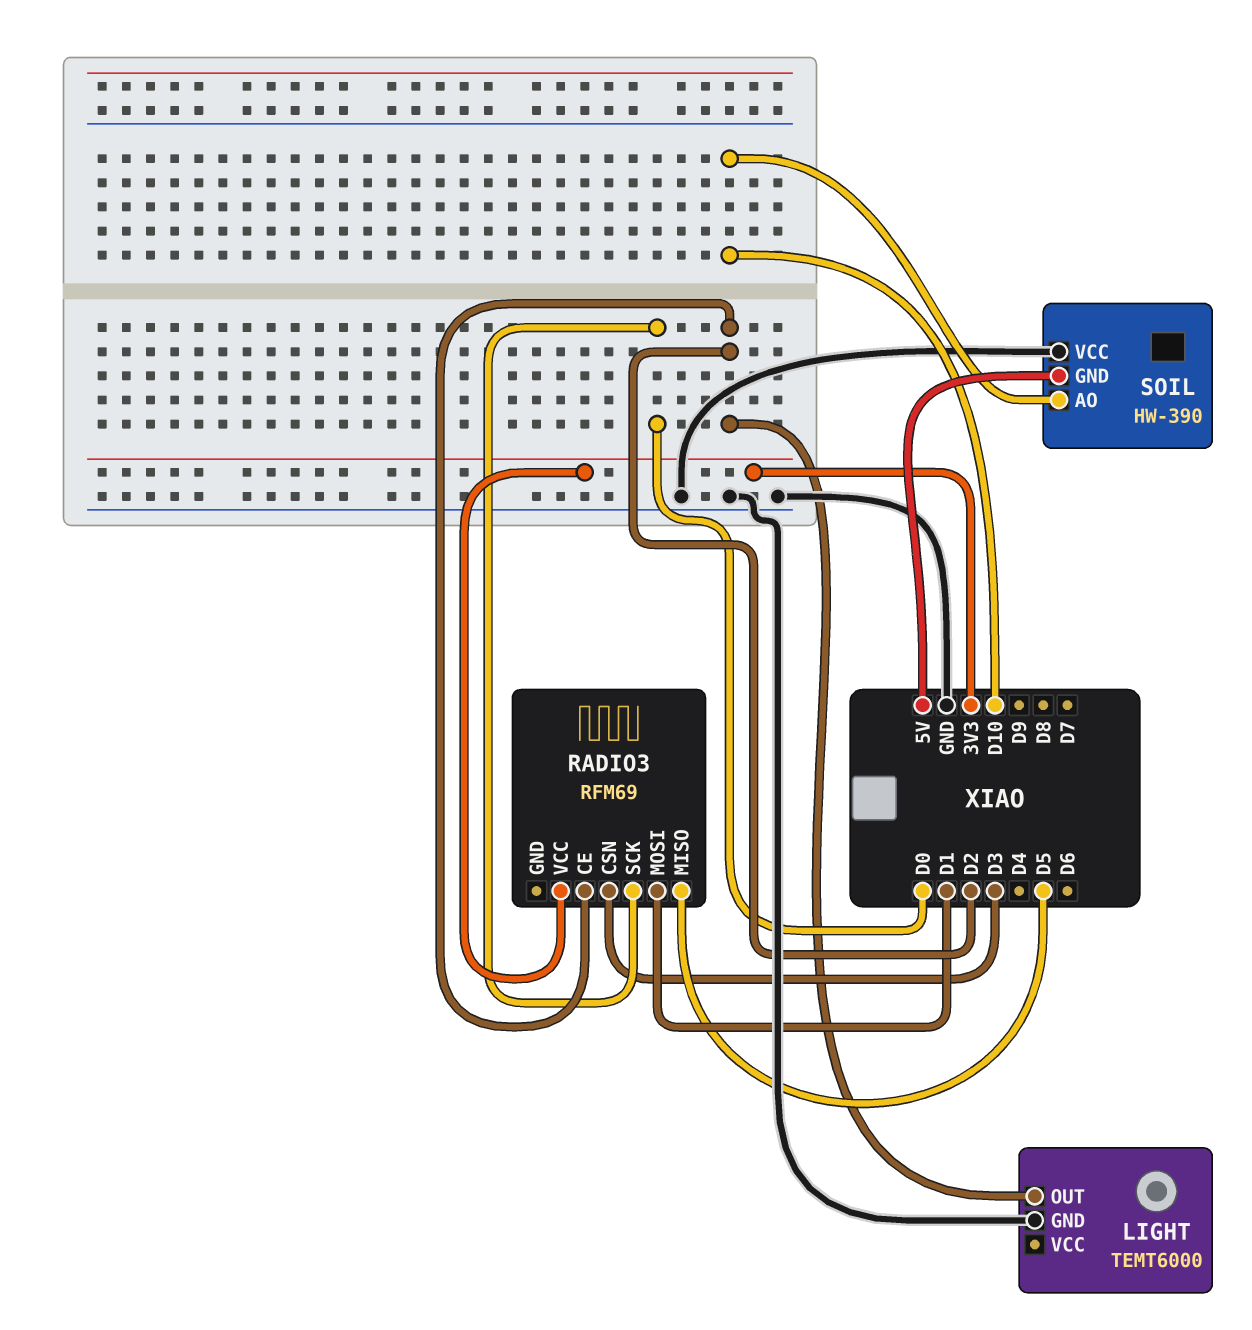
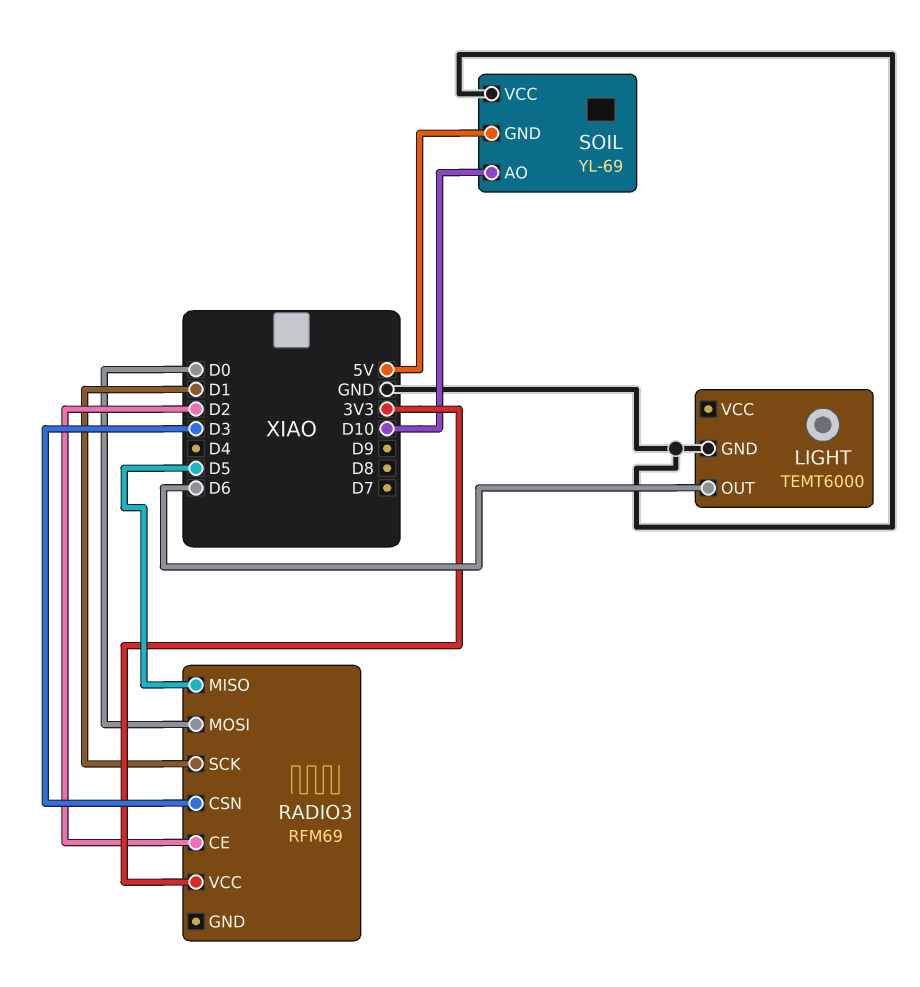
LIGHT pin OUT: D2 -> D6
RADIO3 pin MOSI: D1 -> D0
RADIO3 pin SCK: D0 -> D1
SOIL: HW-390 -> YL-69

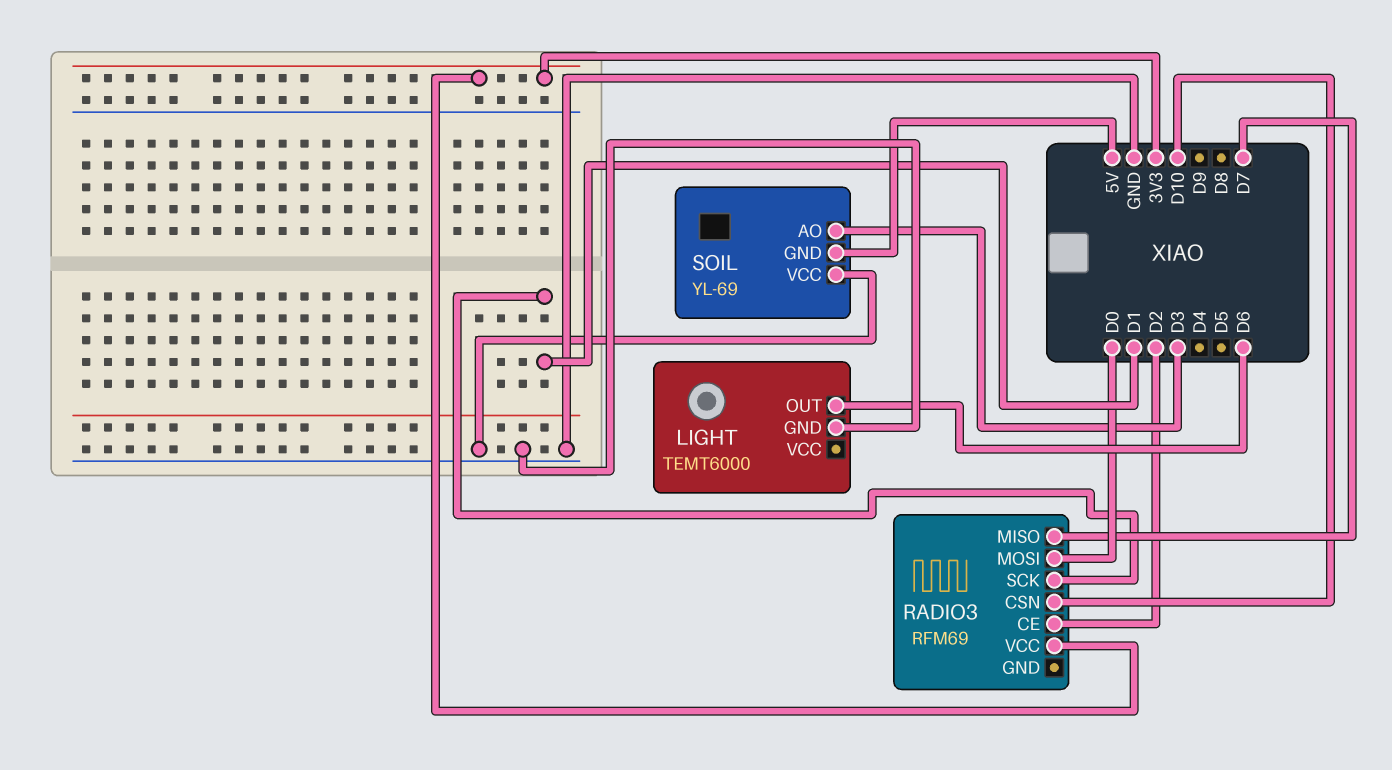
RADIO3 pin CSN: D3 -> D10
RADIO3 pin MISO: D5 -> D7
SOIL pin AO: D10 -> D3

